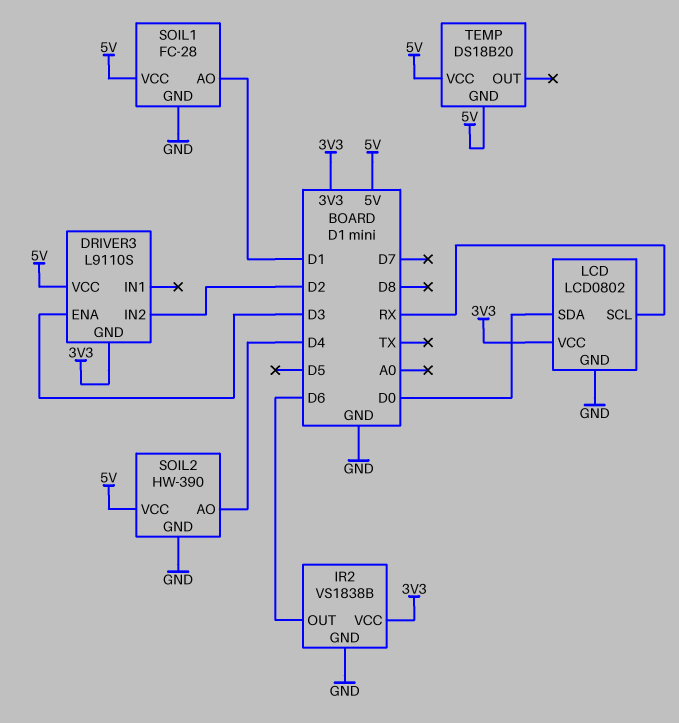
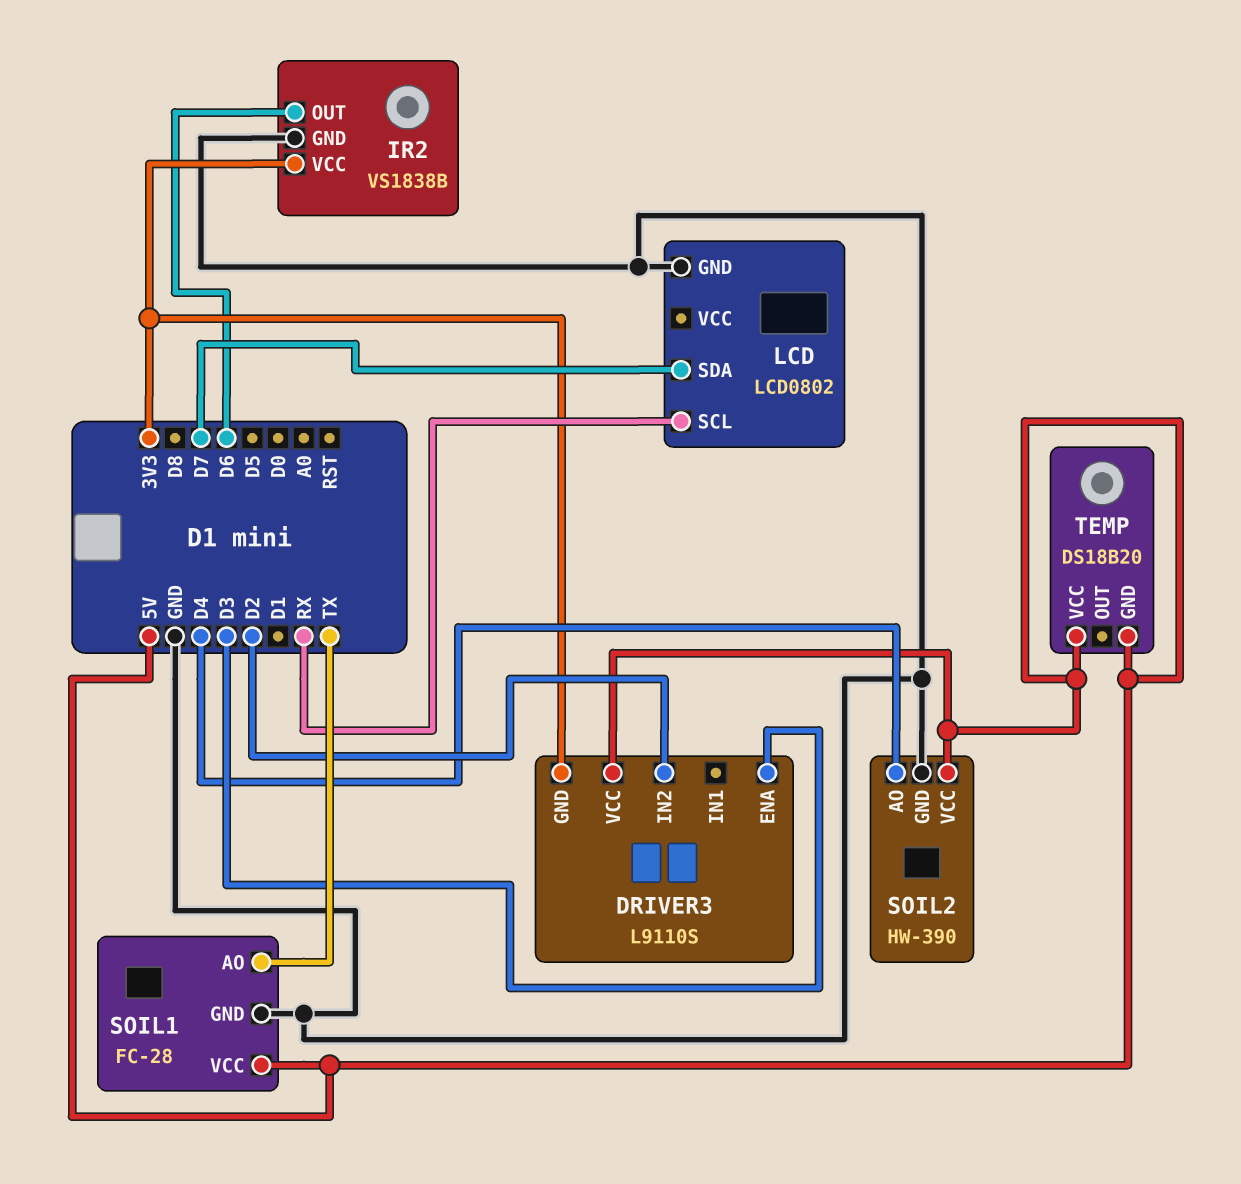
LCD pin SDA: D0 -> D7
LCD pin VCC: 3V3 -> none
SOIL1 pin AO: D1 -> TX

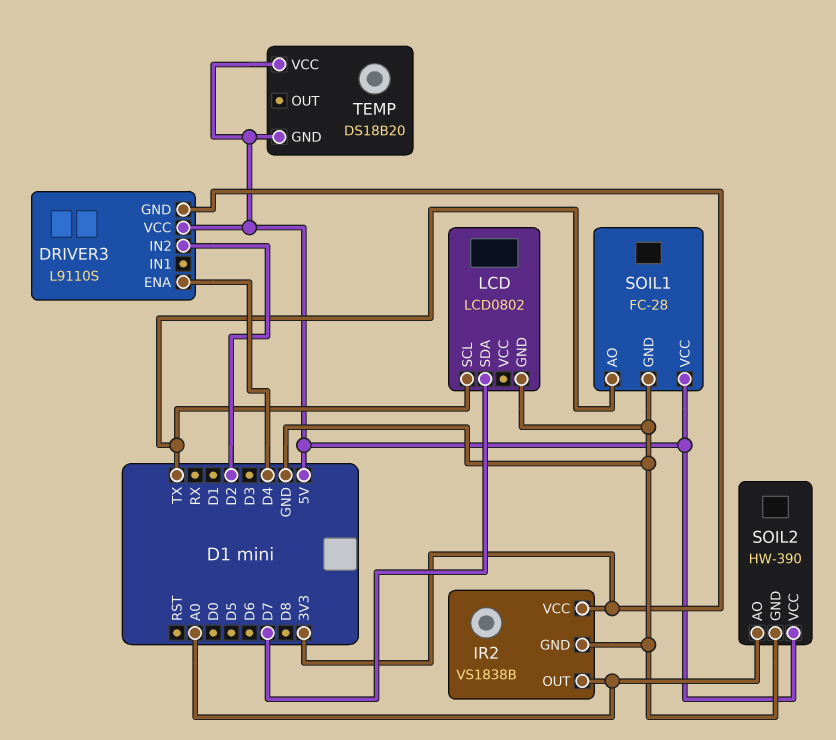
DRIVER3 pin ENA: D3 -> D4
IR2 pin OUT: D6 -> A0
LCD pin SCL: RX -> TX
SOIL2 pin AO: D4 -> A0

